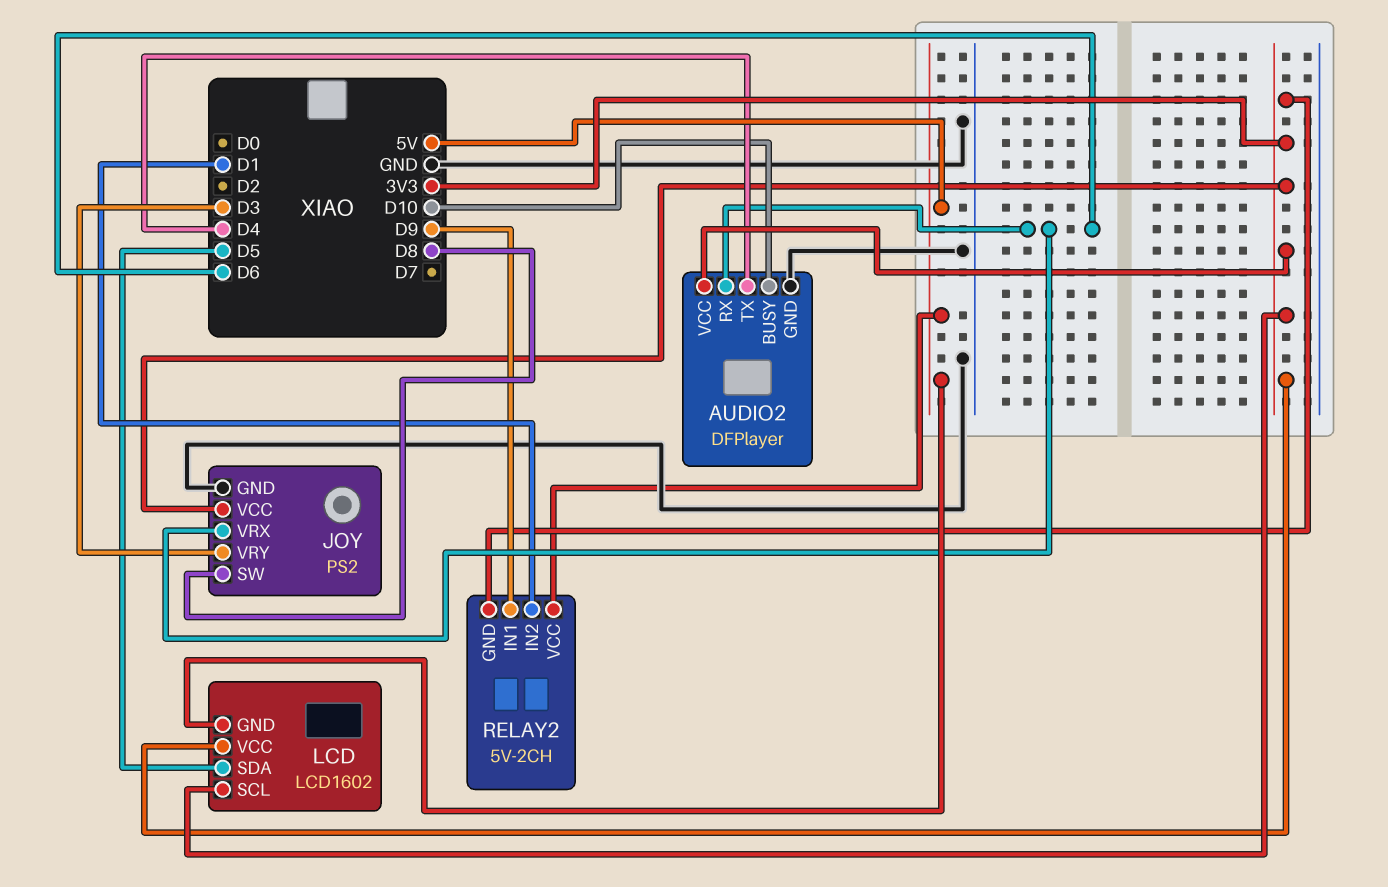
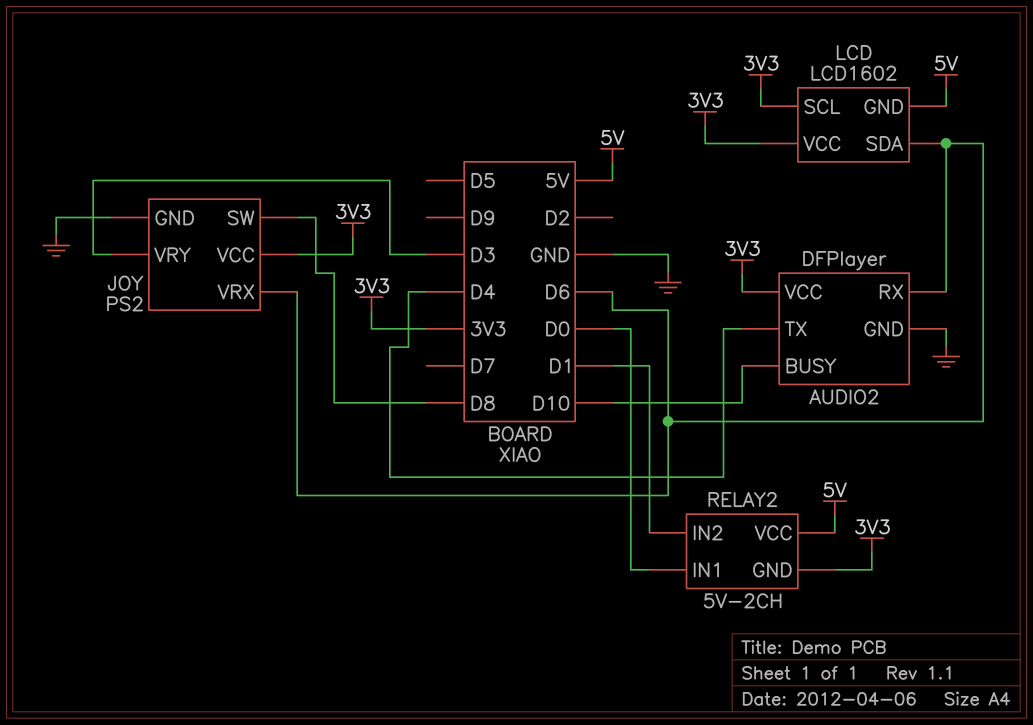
LCD pin SDA: D5 -> D6
RELAY2 pin IN1: D9 -> D0

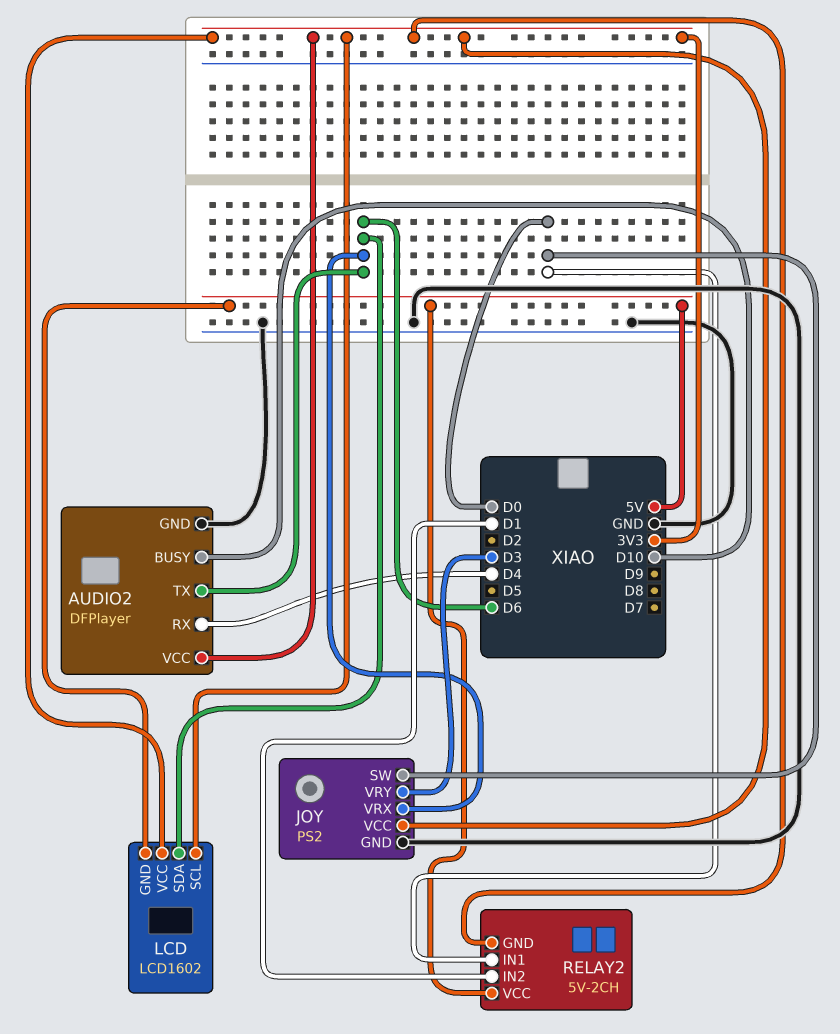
AUDIO2 pin RX: D6 -> D4
AUDIO2 pin TX: D4 -> D6
JOY pin SW: D8 -> D0

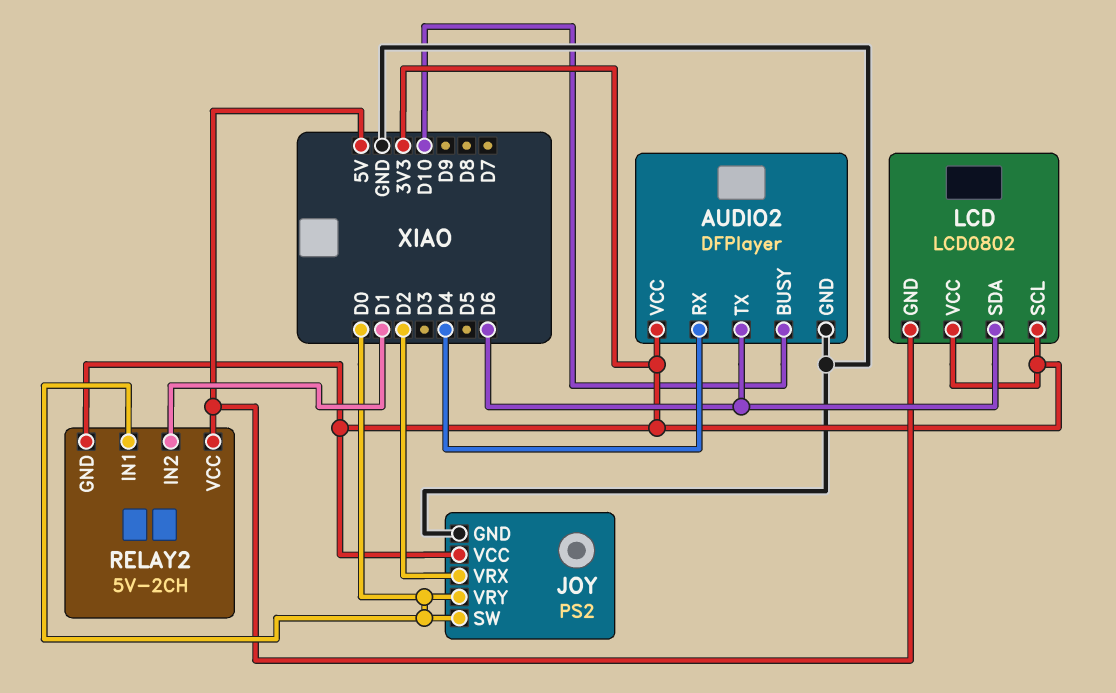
JOY pin VRX: D6 -> D2
JOY pin VRY: D3 -> D0
LCD: LCD1602 -> LCD0802

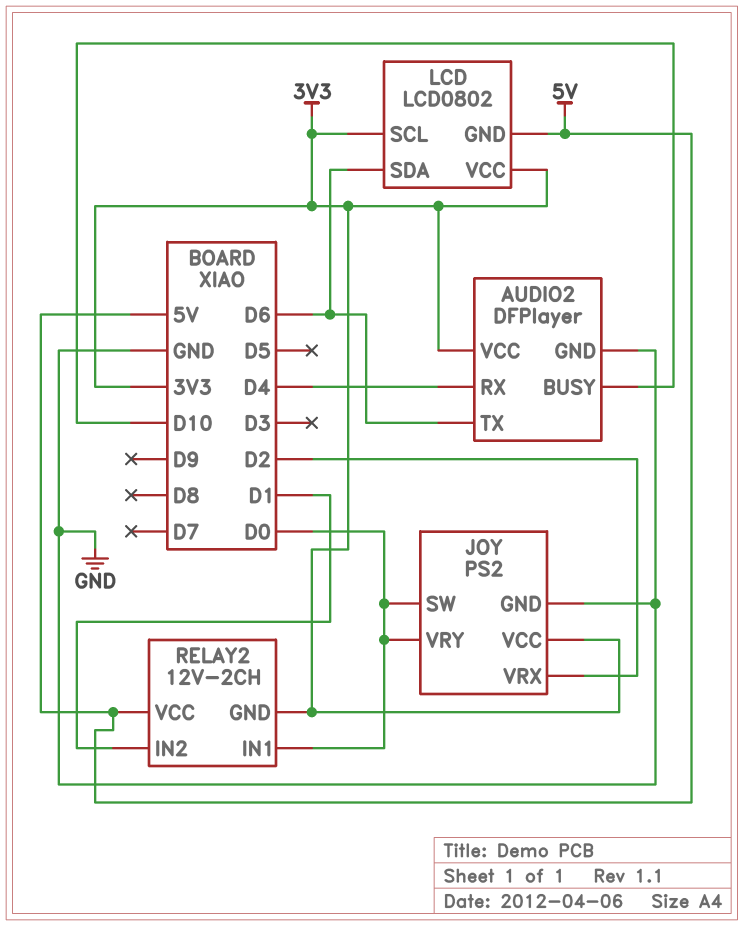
RELAY2: 5V-2CH -> 12V-2CH

